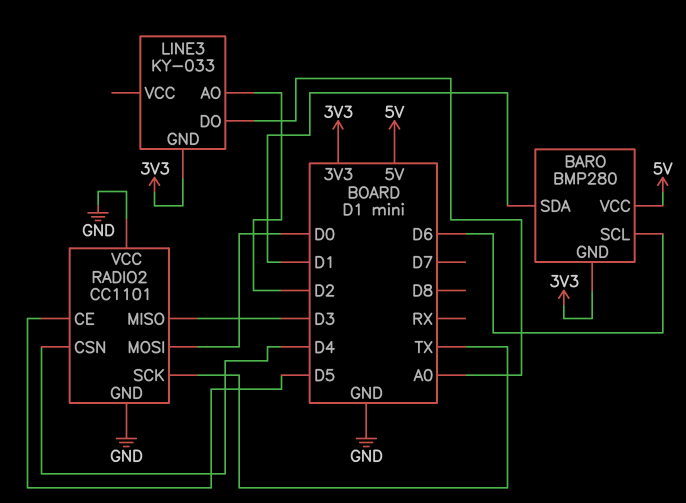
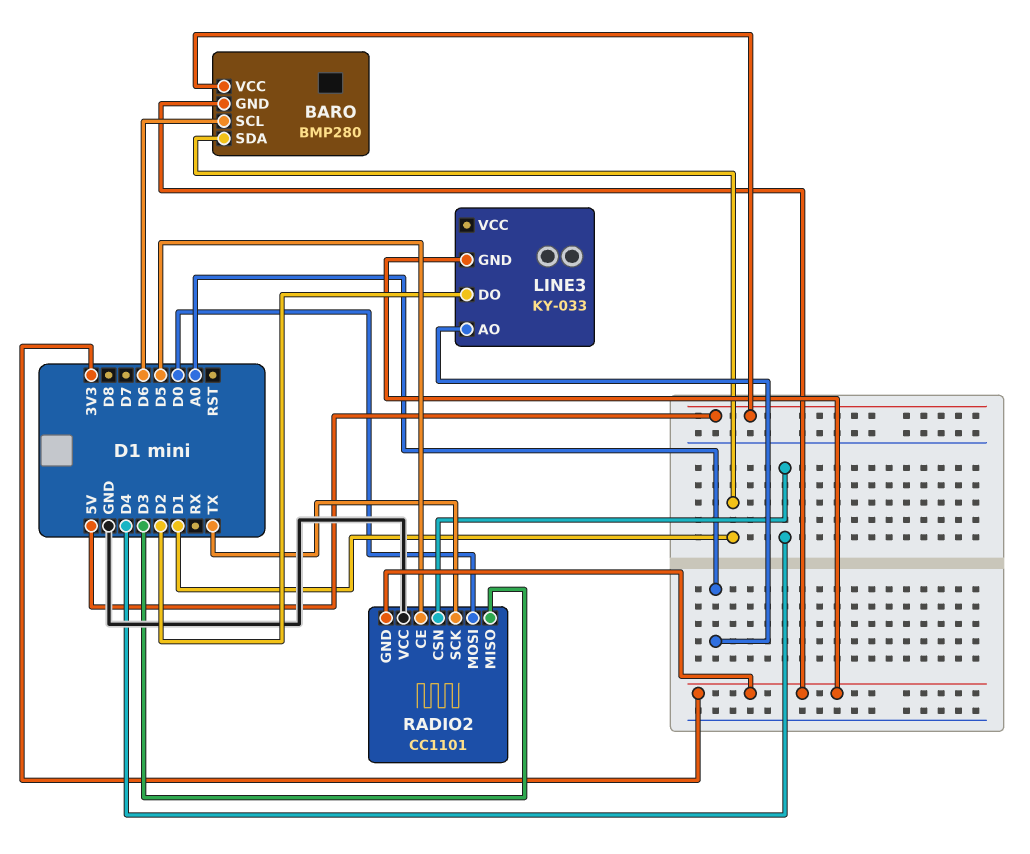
LINE3 pin AO: D2 -> A0
LINE3 pin DO: A0 -> D2
RADIO2 pin GND: GND -> 3V3

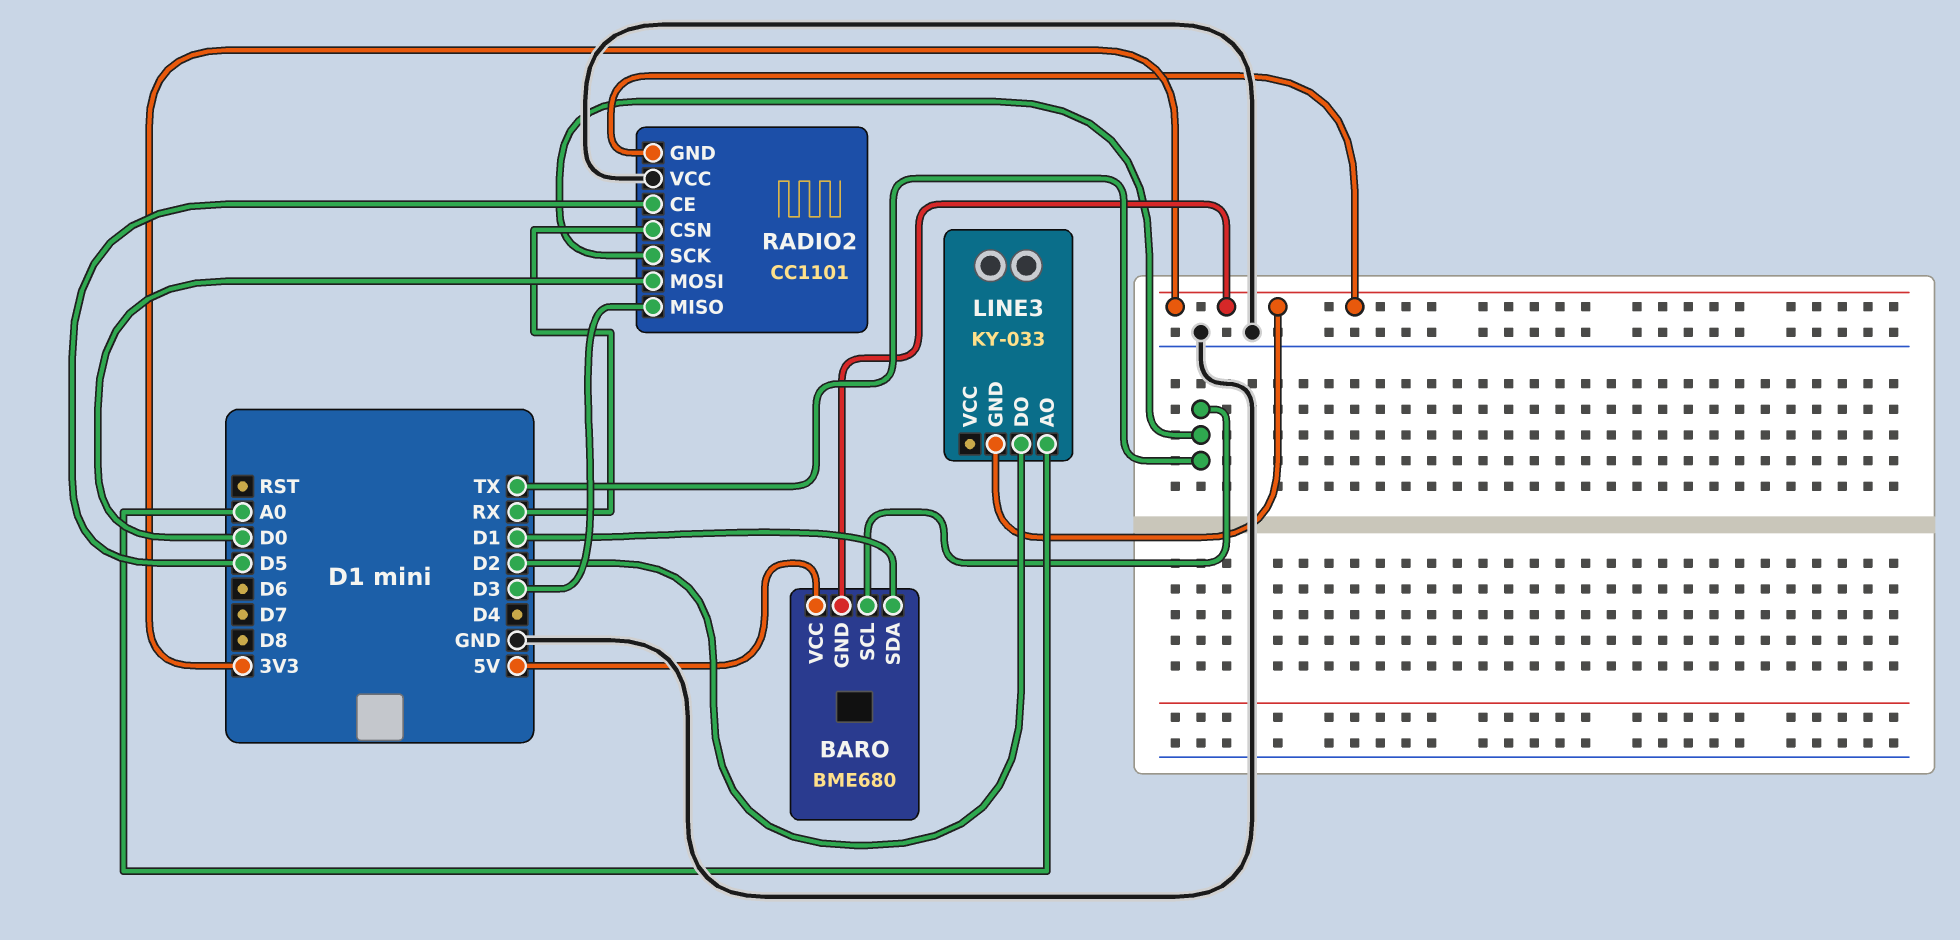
BARO: BMP280 -> BME680
BARO pin SCL: D6 -> TX
RADIO2 pin CSN: D4 -> RX

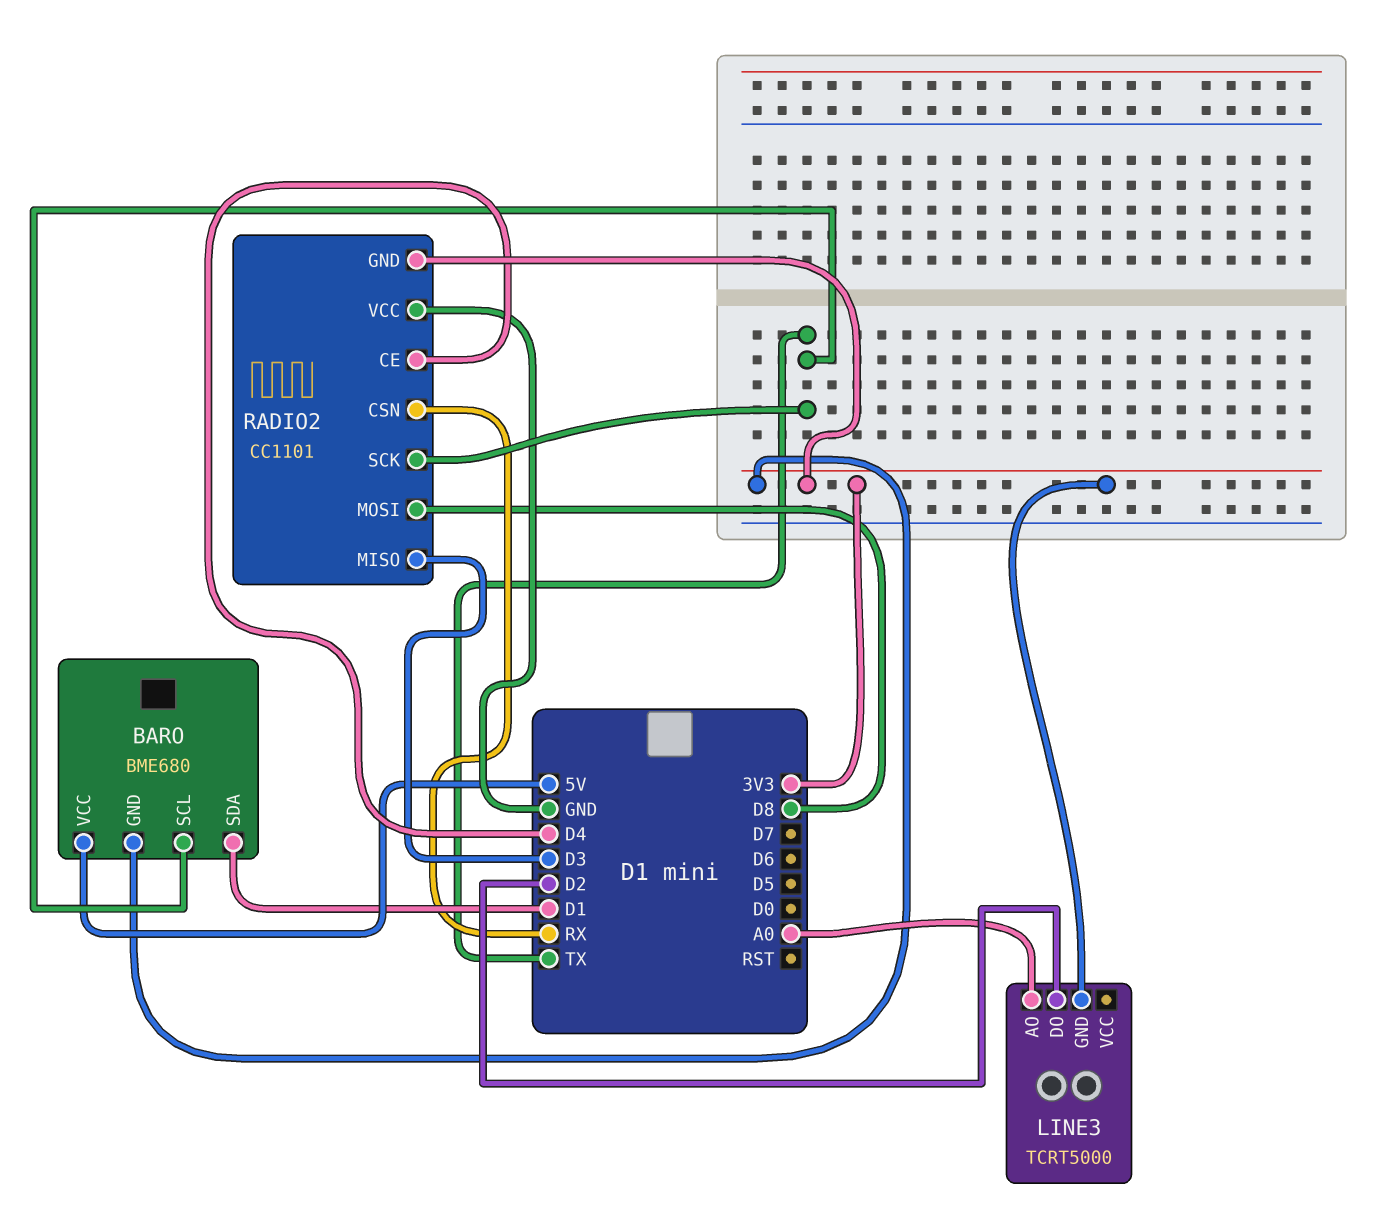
LINE3: KY-033 -> TCRT5000
RADIO2 pin CE: D5 -> D4
RADIO2 pin MOSI: D0 -> D8

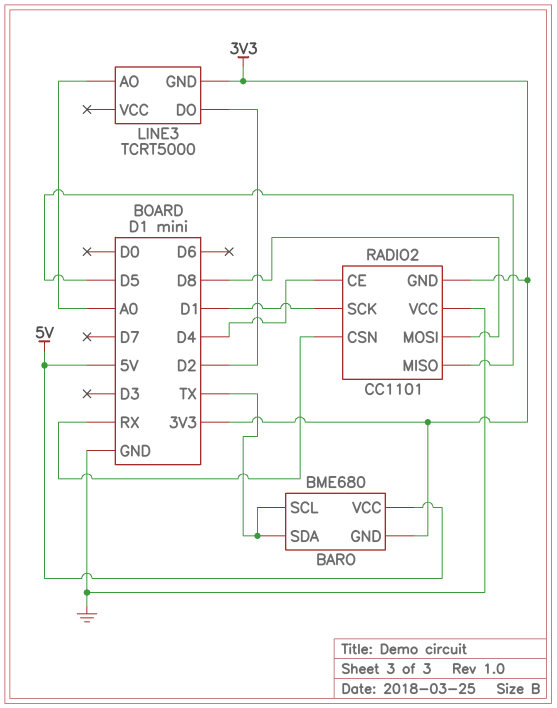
BARO pin SDA: D1 -> TX
RADIO2 pin MISO: D3 -> D5
RADIO2 pin SCK: TX -> D1

